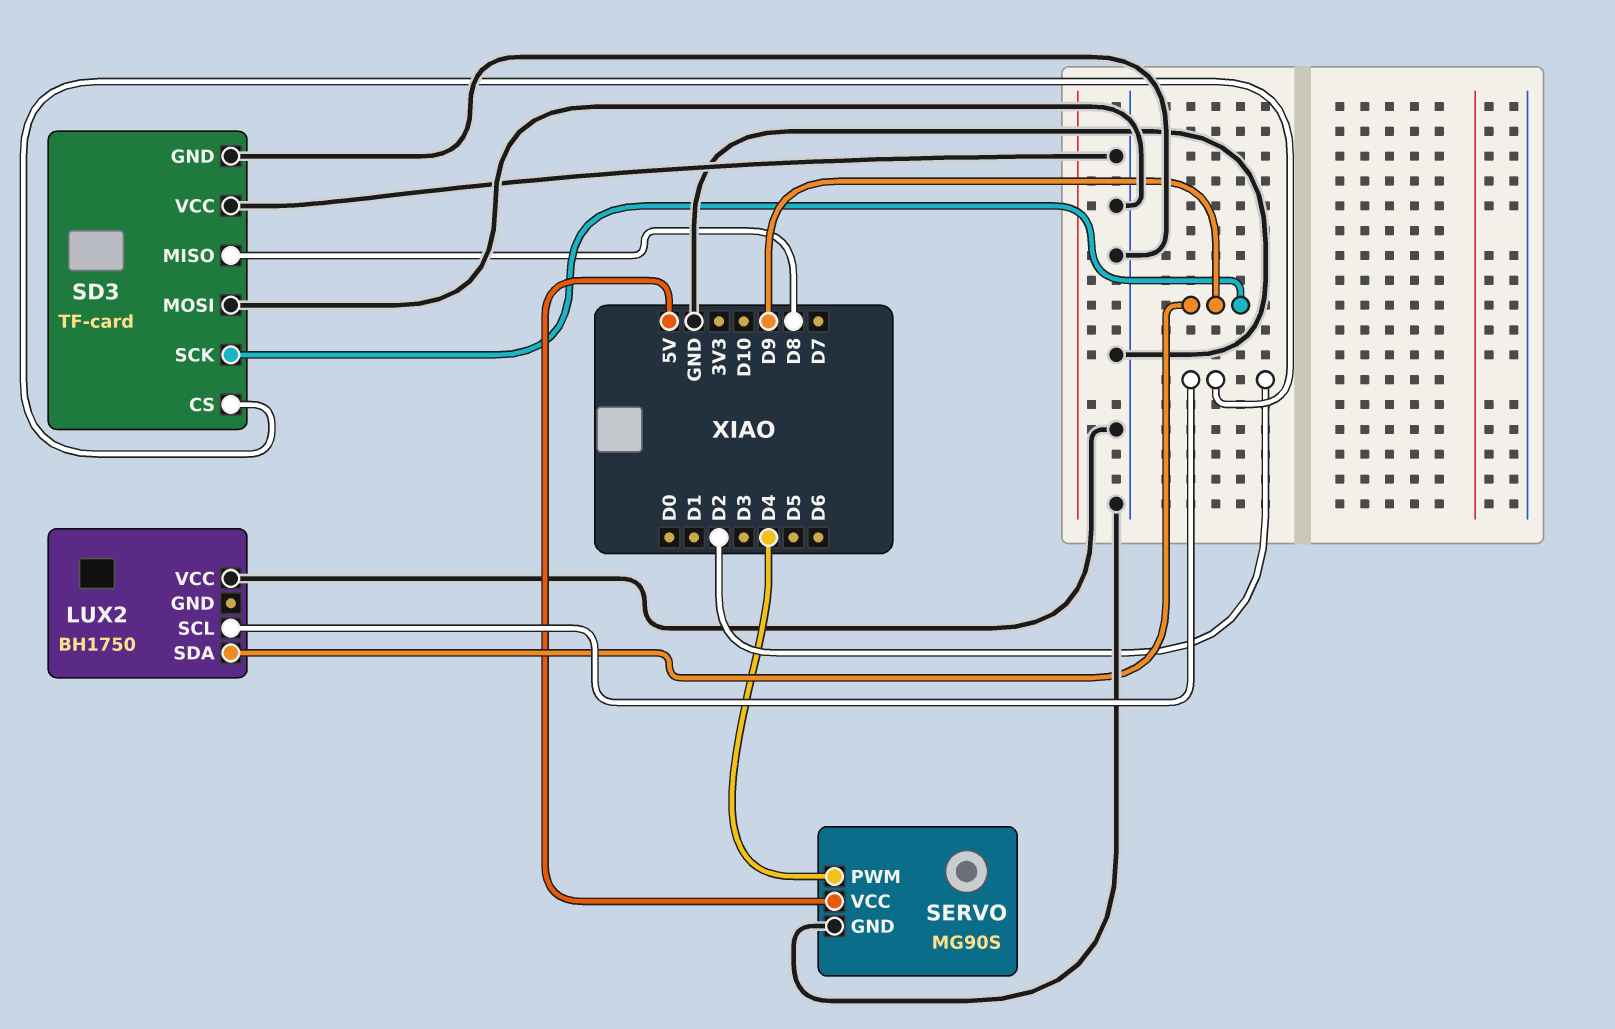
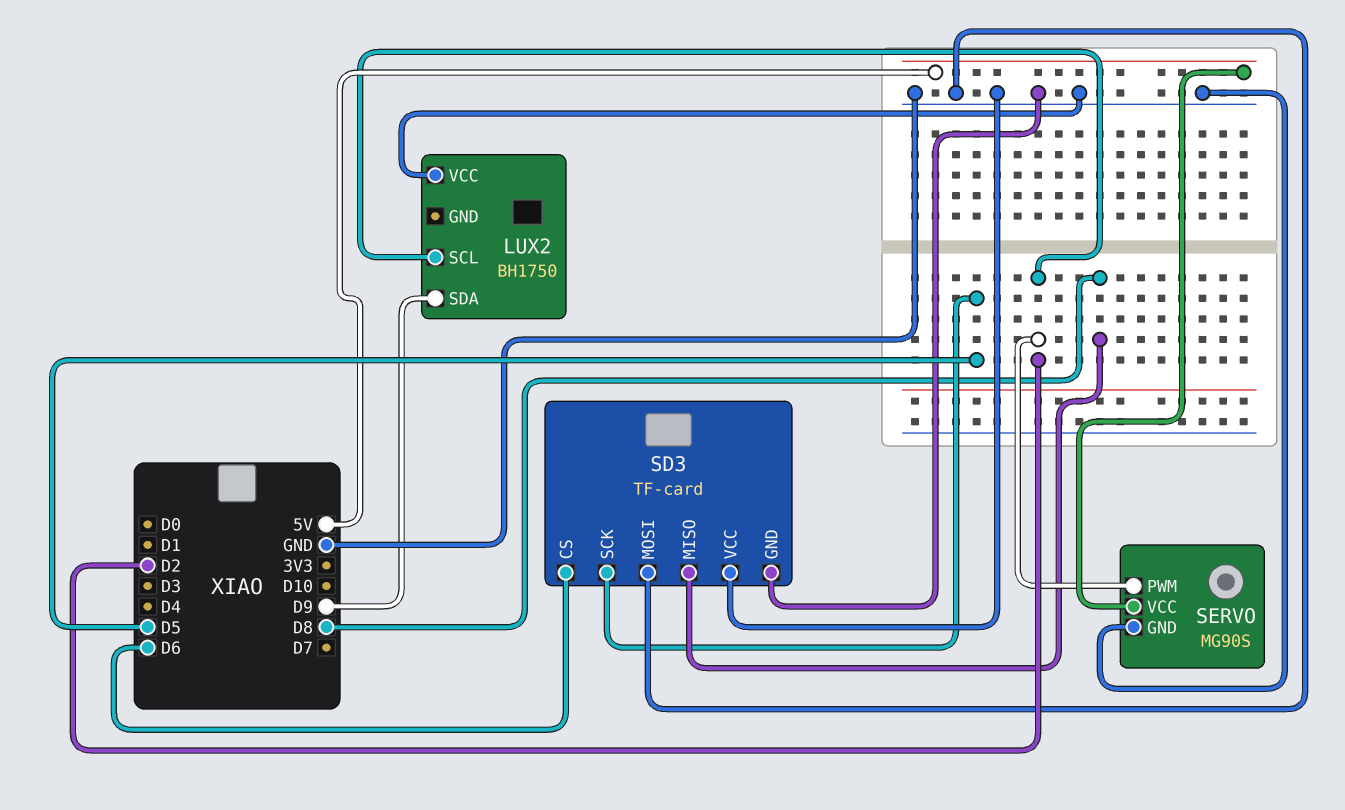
SD3 pin CS: D2 -> D6
SD3 pin SCK: D9 -> D5
SERVO pin PWM: D4 -> D2

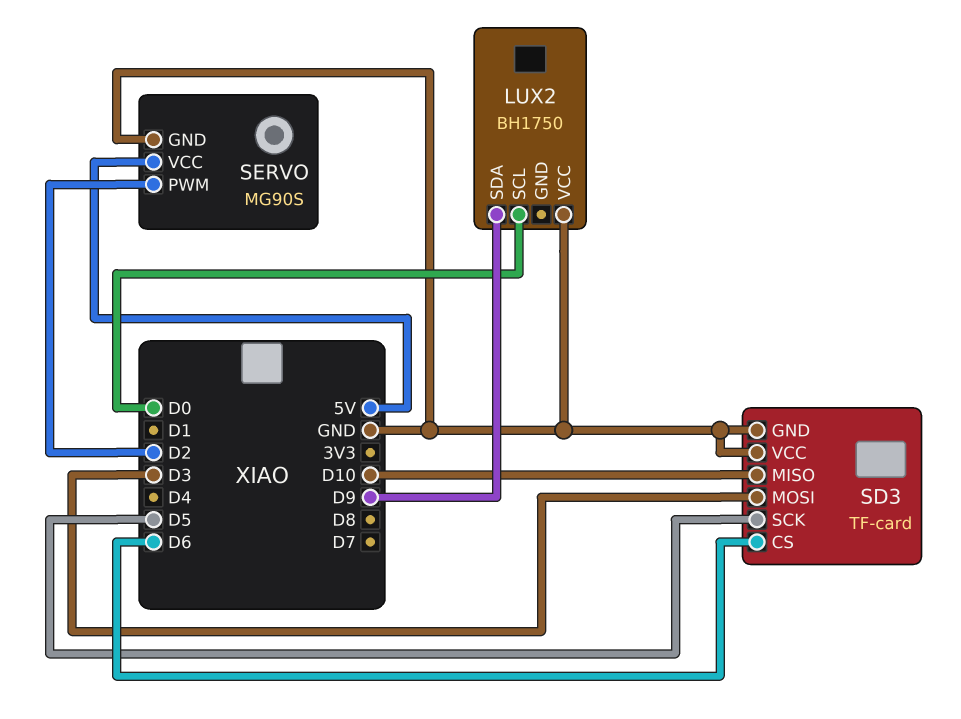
LUX2 pin SCL: D2 -> D0
SD3 pin MISO: D8 -> D10
SD3 pin MOSI: GND -> D3

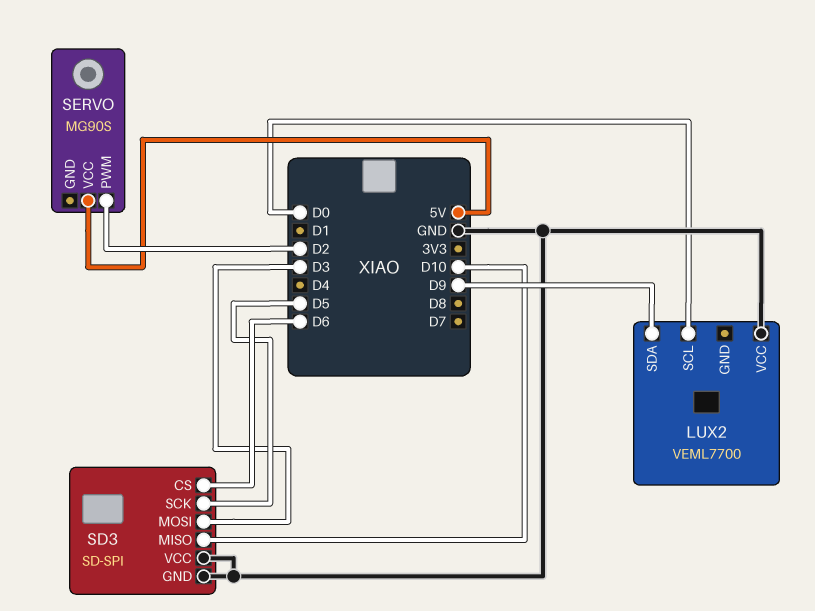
LUX2: BH1750 -> VEML7700
SD3: TF-card -> SD-SPI
SERVO pin GND: GND -> none

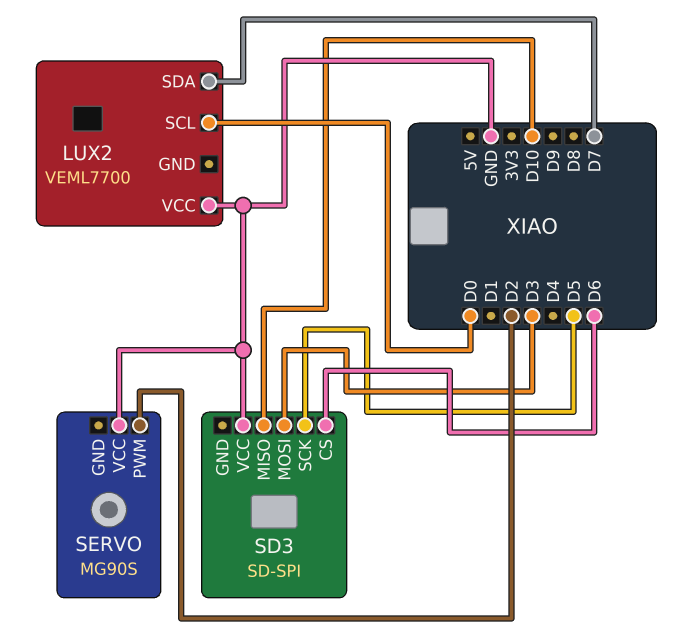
LUX2 pin SDA: D9 -> D7
SD3 pin GND: GND -> none
SERVO pin VCC: 5V -> GND

